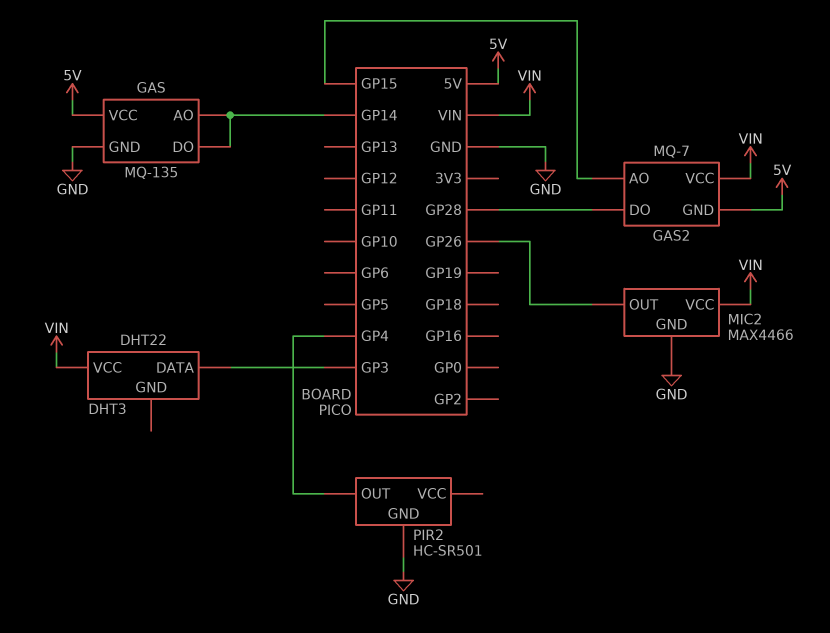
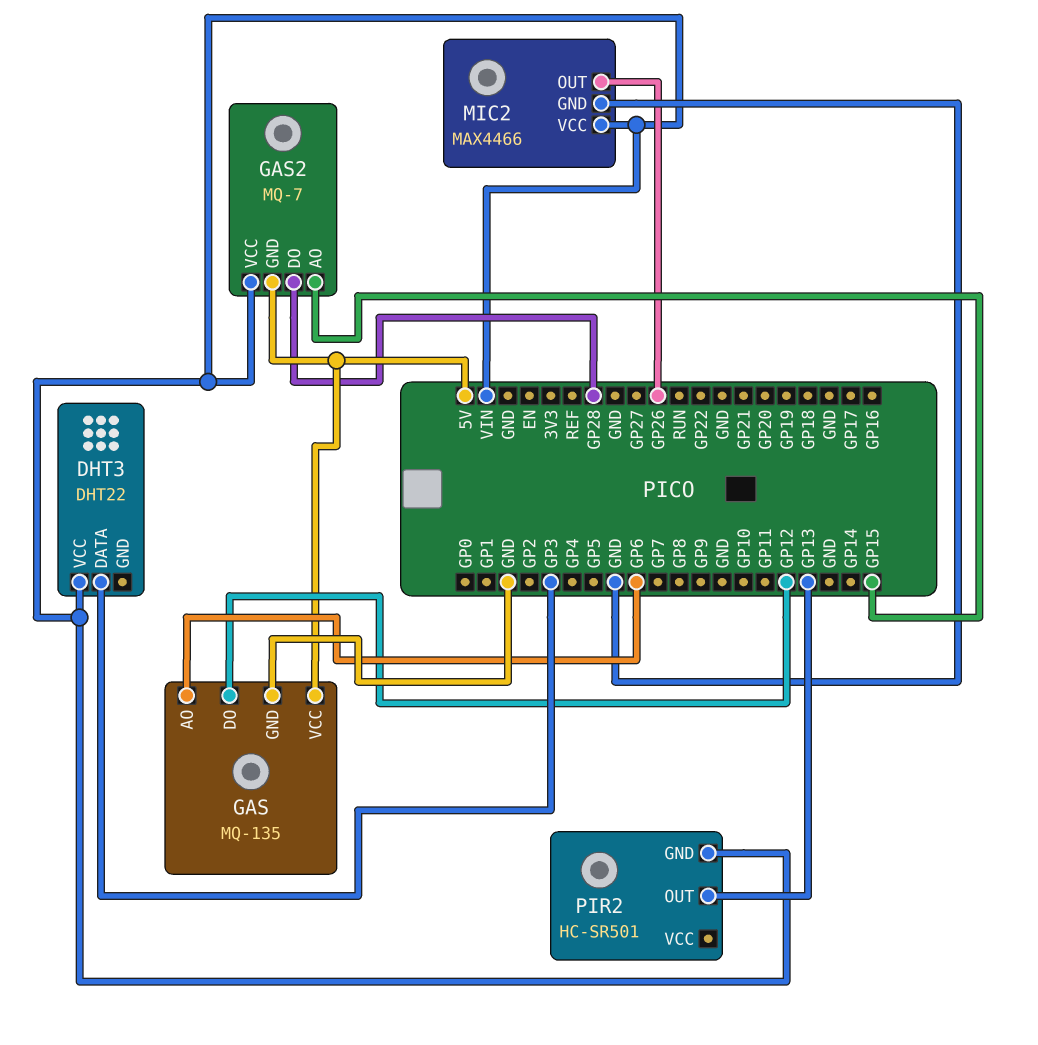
GAS pin AO: GP14 -> GP6
GAS pin DO: GP14 -> GP12
PIR2 pin GND: GND -> VIN
PIR2 pin OUT: GP4 -> GP13

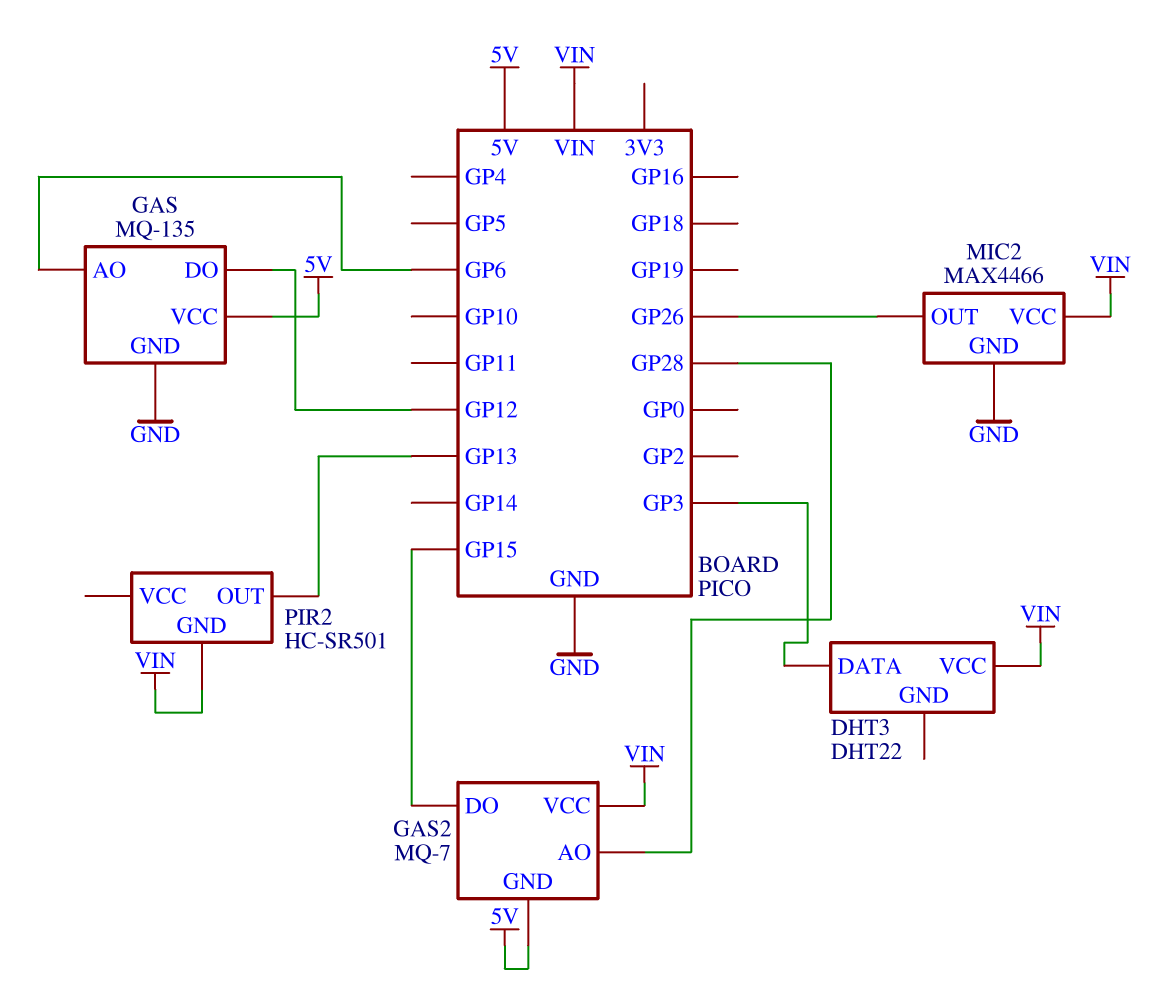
GAS2 pin AO: GP15 -> GP28
GAS2 pin DO: GP28 -> GP15

